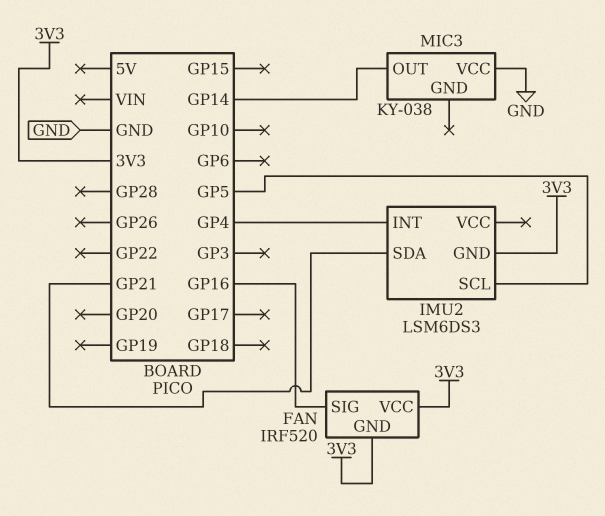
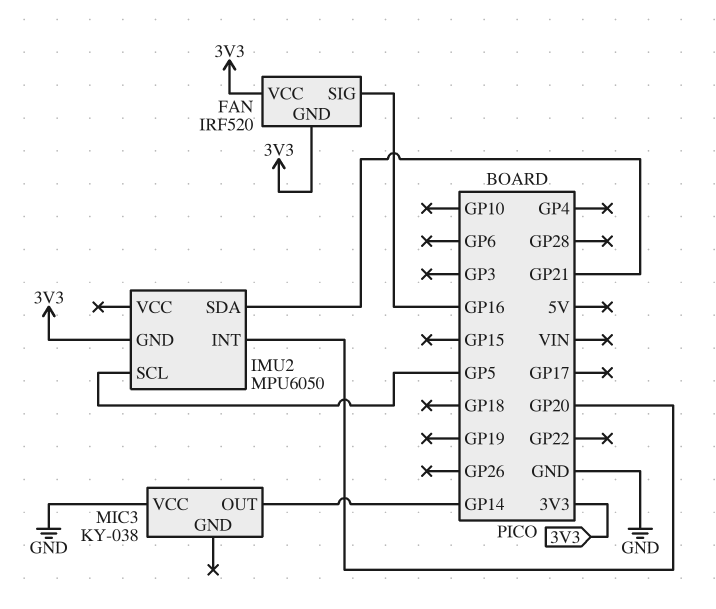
IMU2: LSM6DS3 -> MPU6050
IMU2 pin INT: GP4 -> GP20

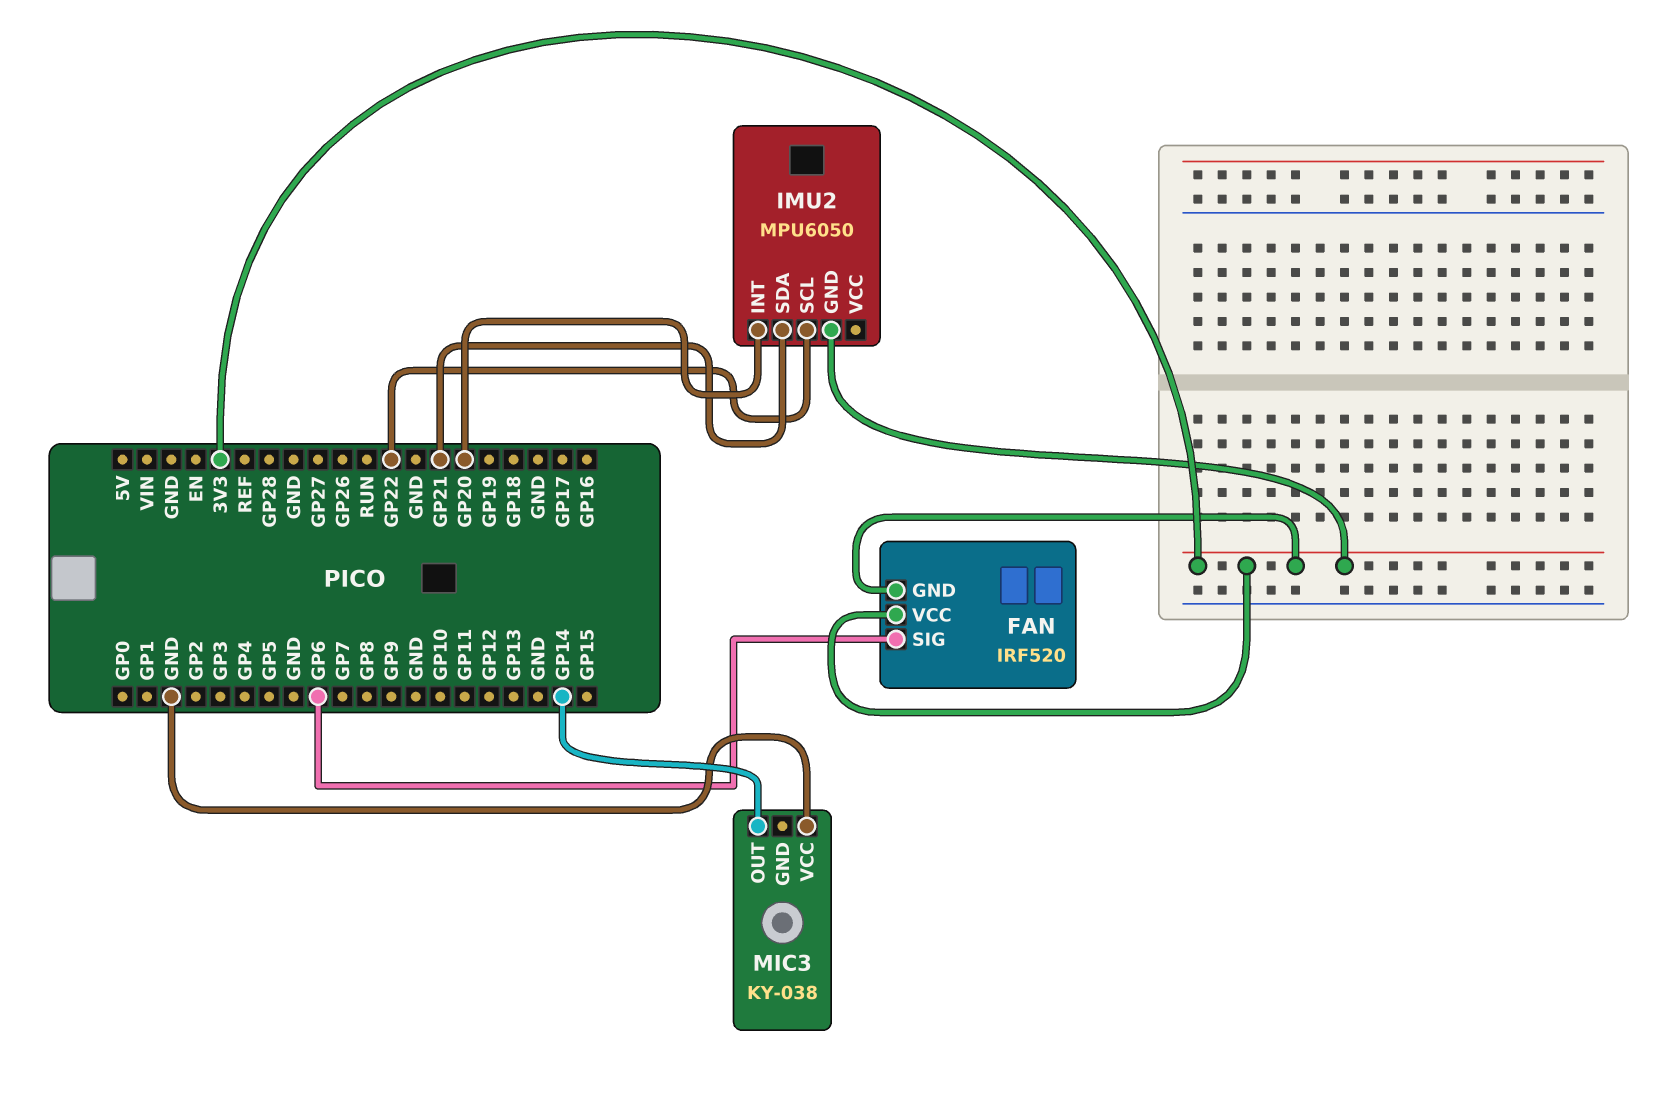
FAN pin SIG: GP16 -> GP6
IMU2 pin SCL: GP5 -> GP22

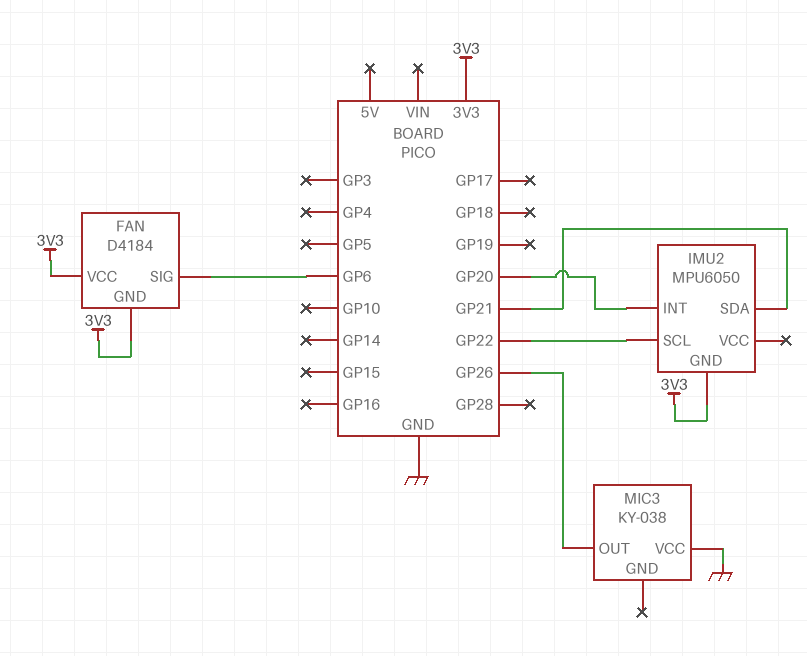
FAN: IRF520 -> D4184
MIC3 pin OUT: GP14 -> GP26

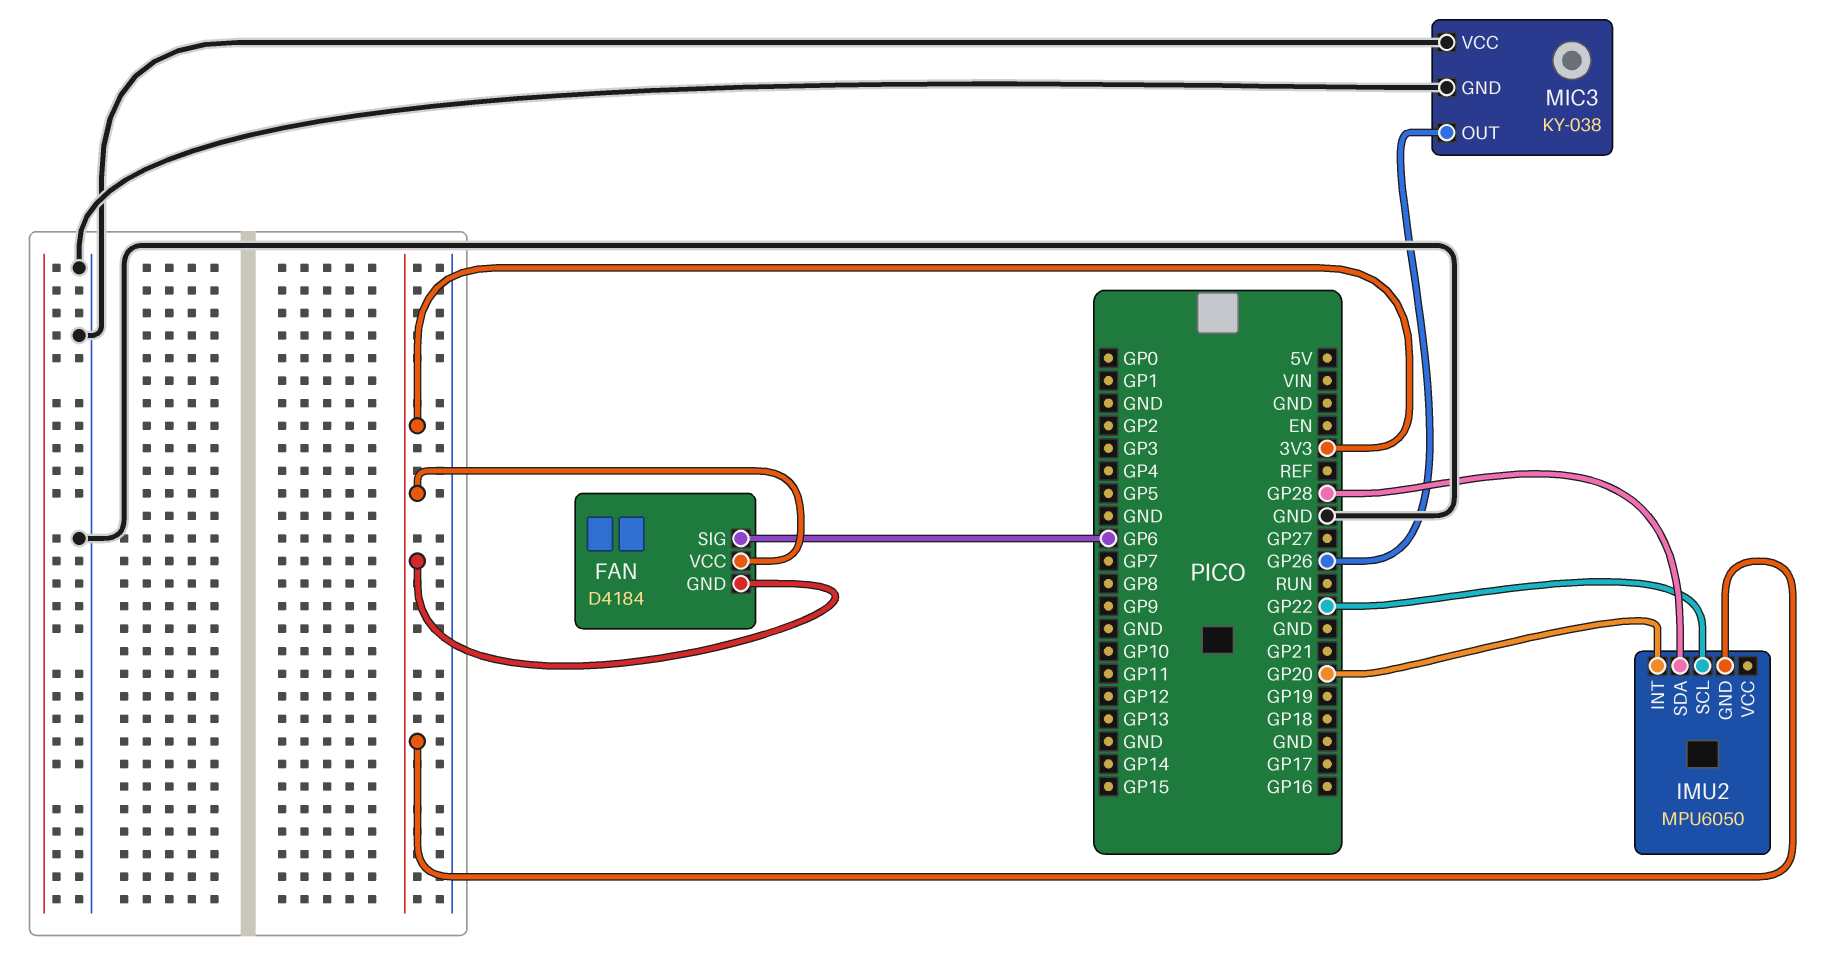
IMU2 pin SDA: GP21 -> GP28
MIC3 pin GND: none -> GND

